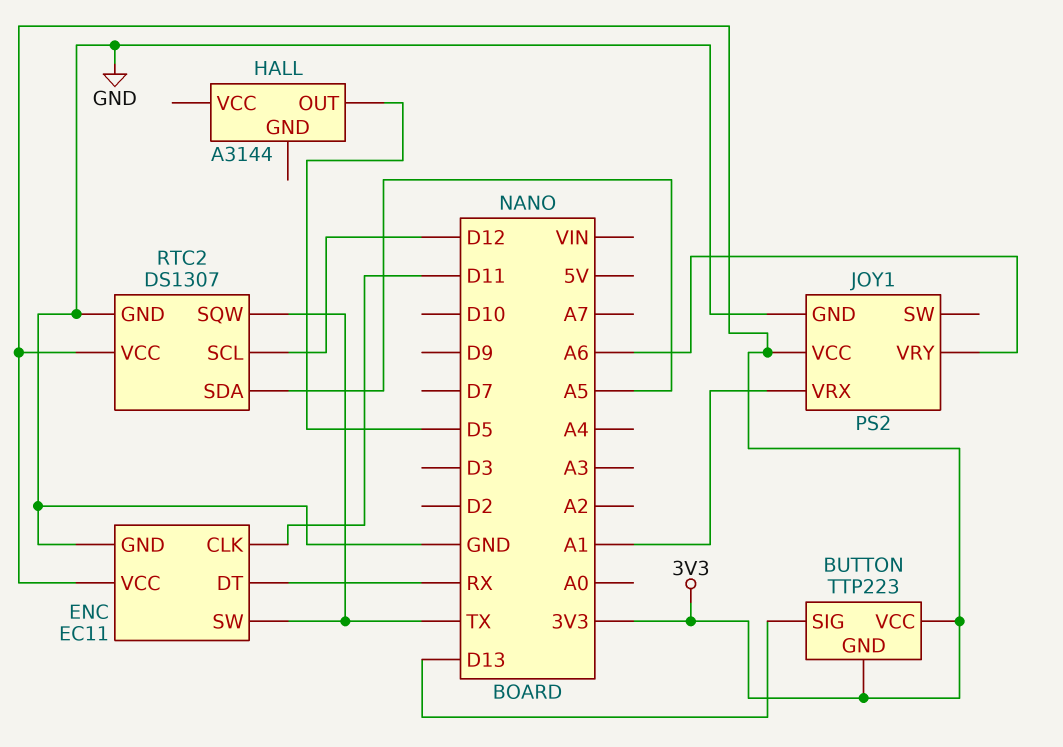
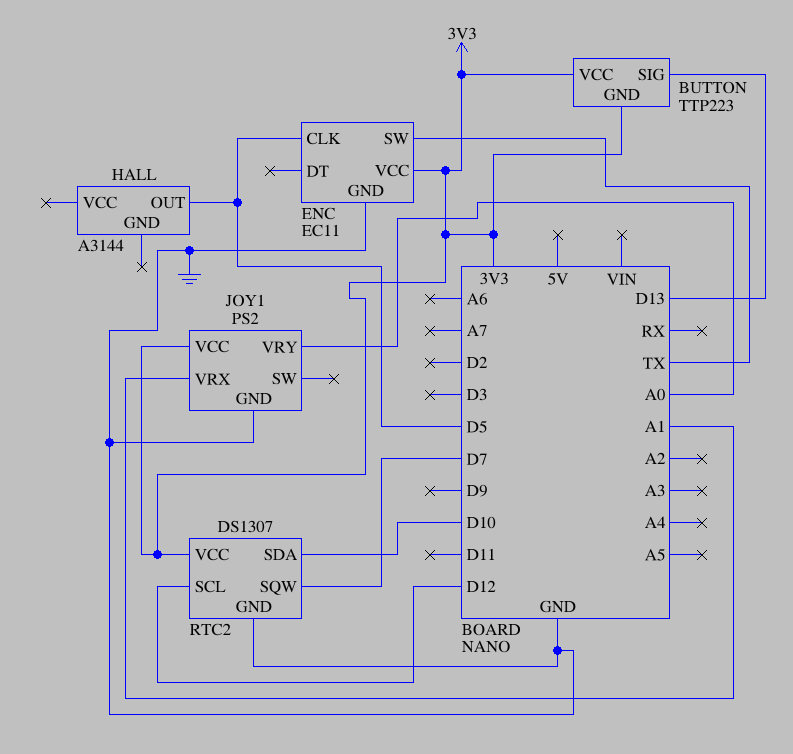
ENC pin CLK: D11 -> D5
ENC pin DT: RX -> none
JOY1 pin VRY: A6 -> A0
RTC2 pin SDA: A5 -> D10
RTC2 pin SQW: TX -> D7

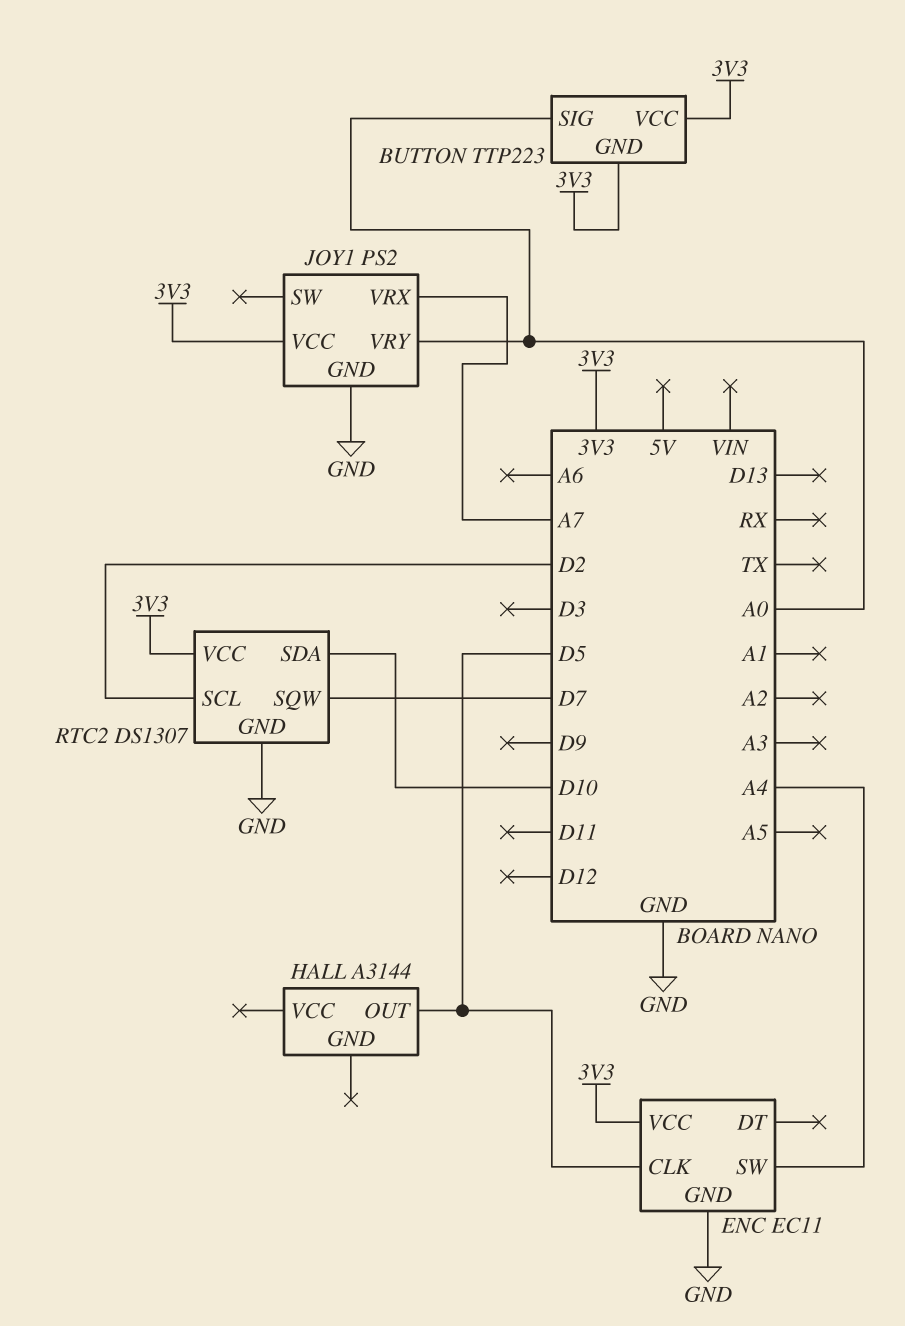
BUTTON pin SIG: D13 -> A0
ENC pin SW: TX -> A4
JOY1 pin VRX: A1 -> A7
RTC2 pin SCL: D12 -> D2

